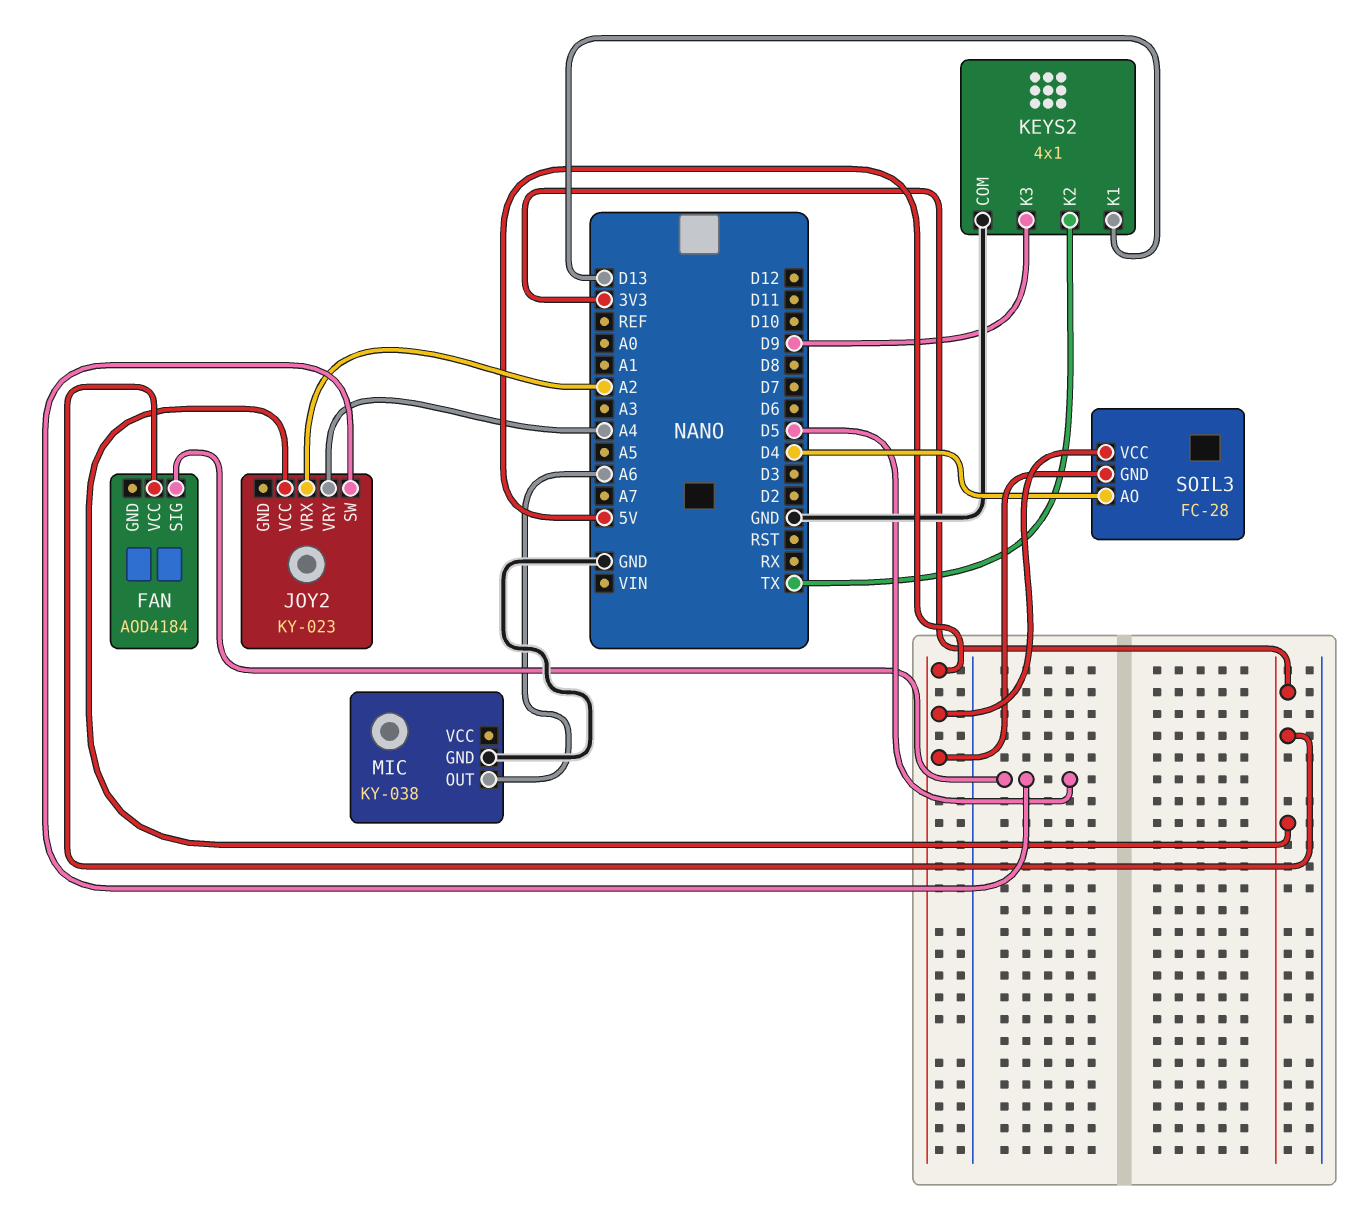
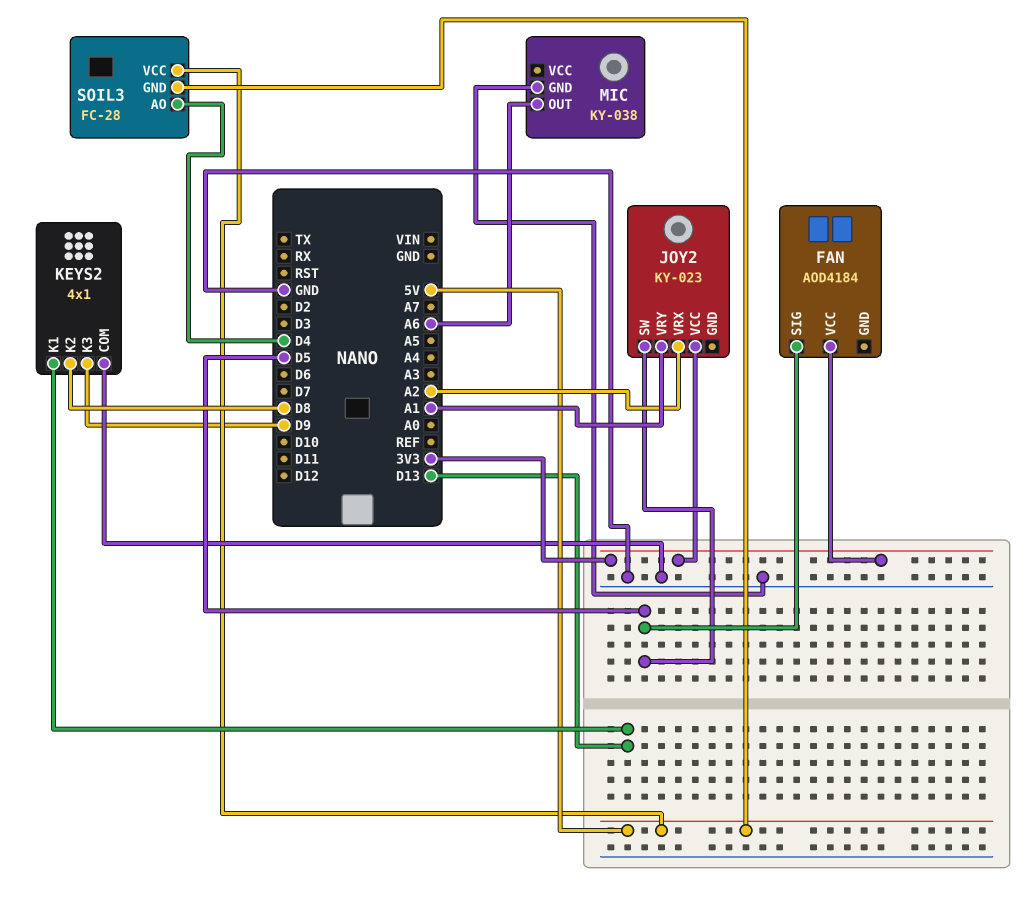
JOY2 pin VRY: A4 -> A1
KEYS2 pin K2: TX -> D8

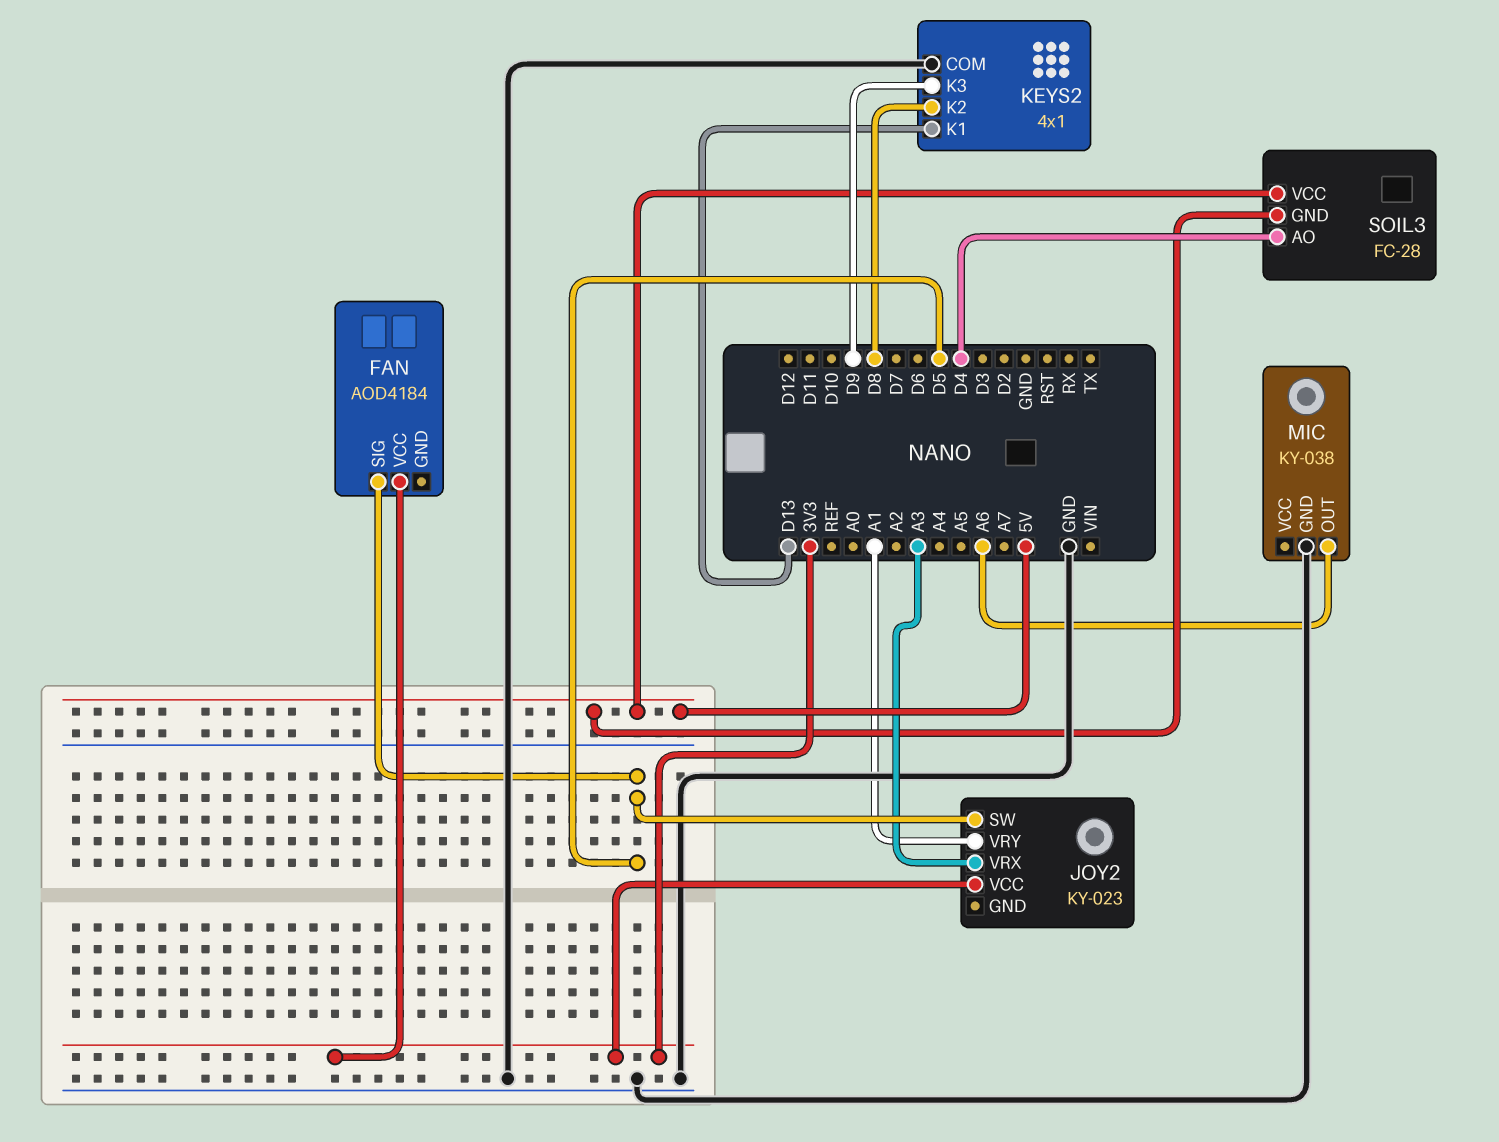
JOY2 pin VRX: A2 -> A3

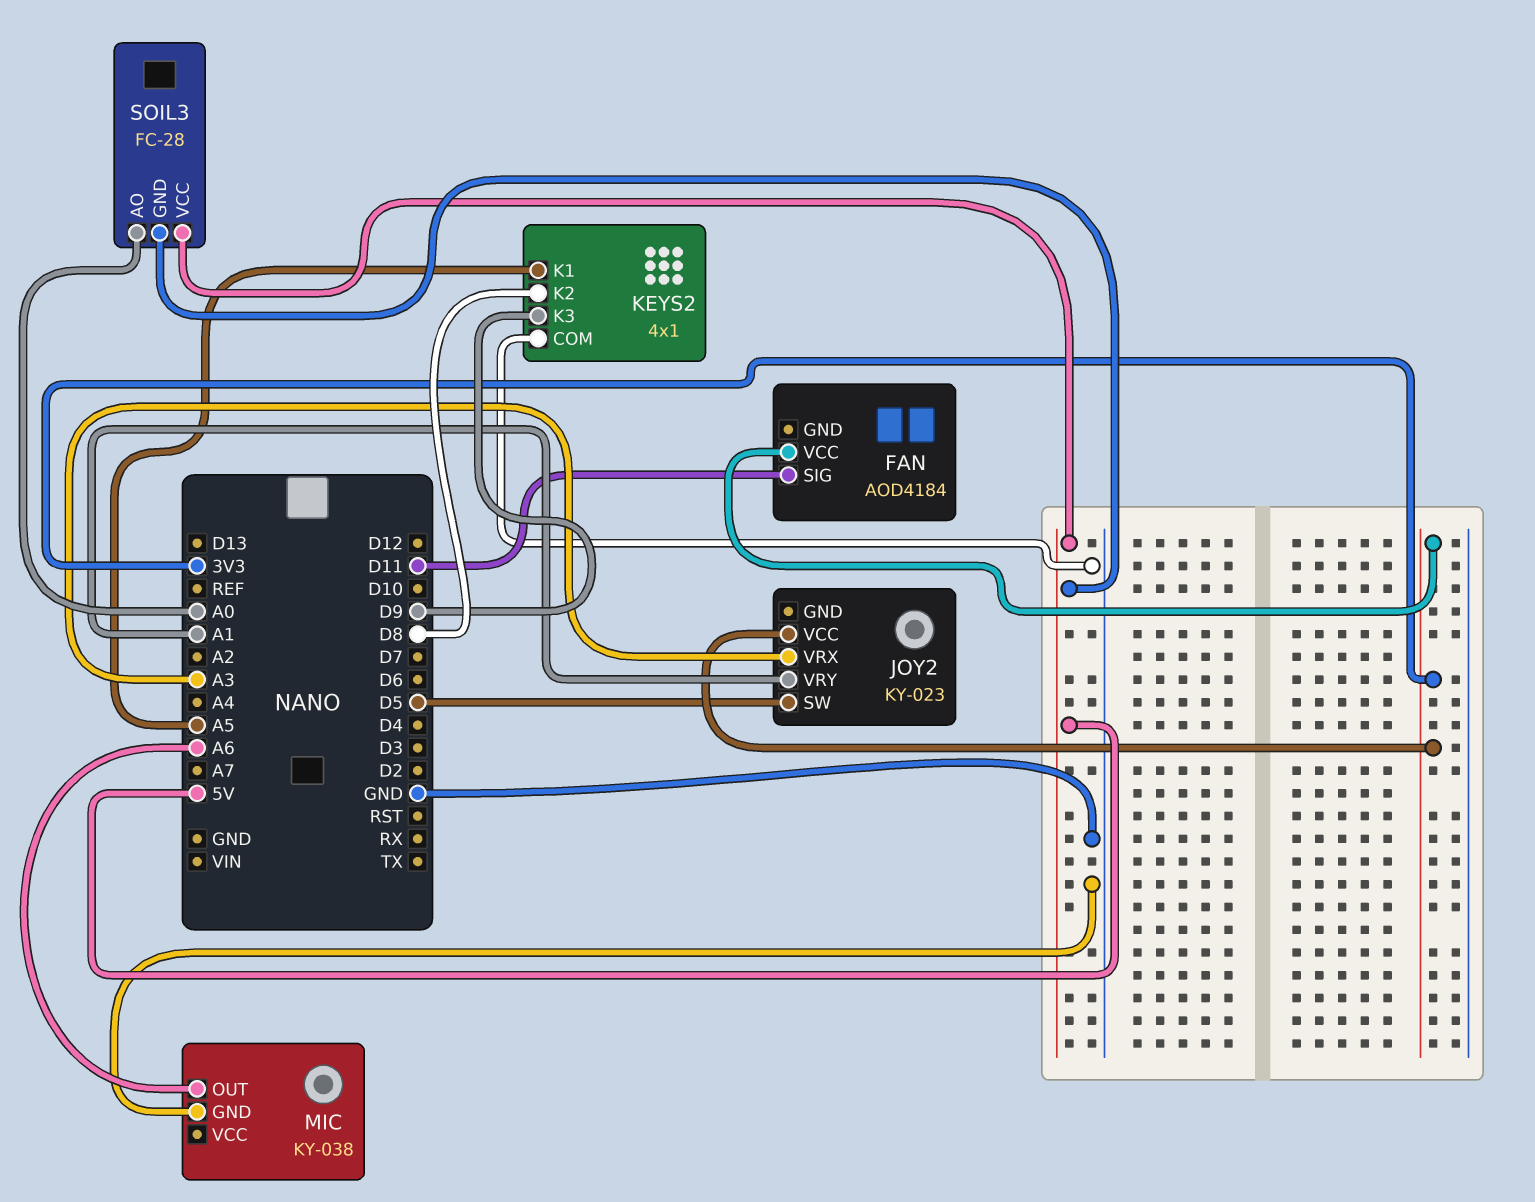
FAN pin SIG: D5 -> D11
KEYS2 pin K1: D13 -> A5
SOIL3 pin AO: D4 -> A0

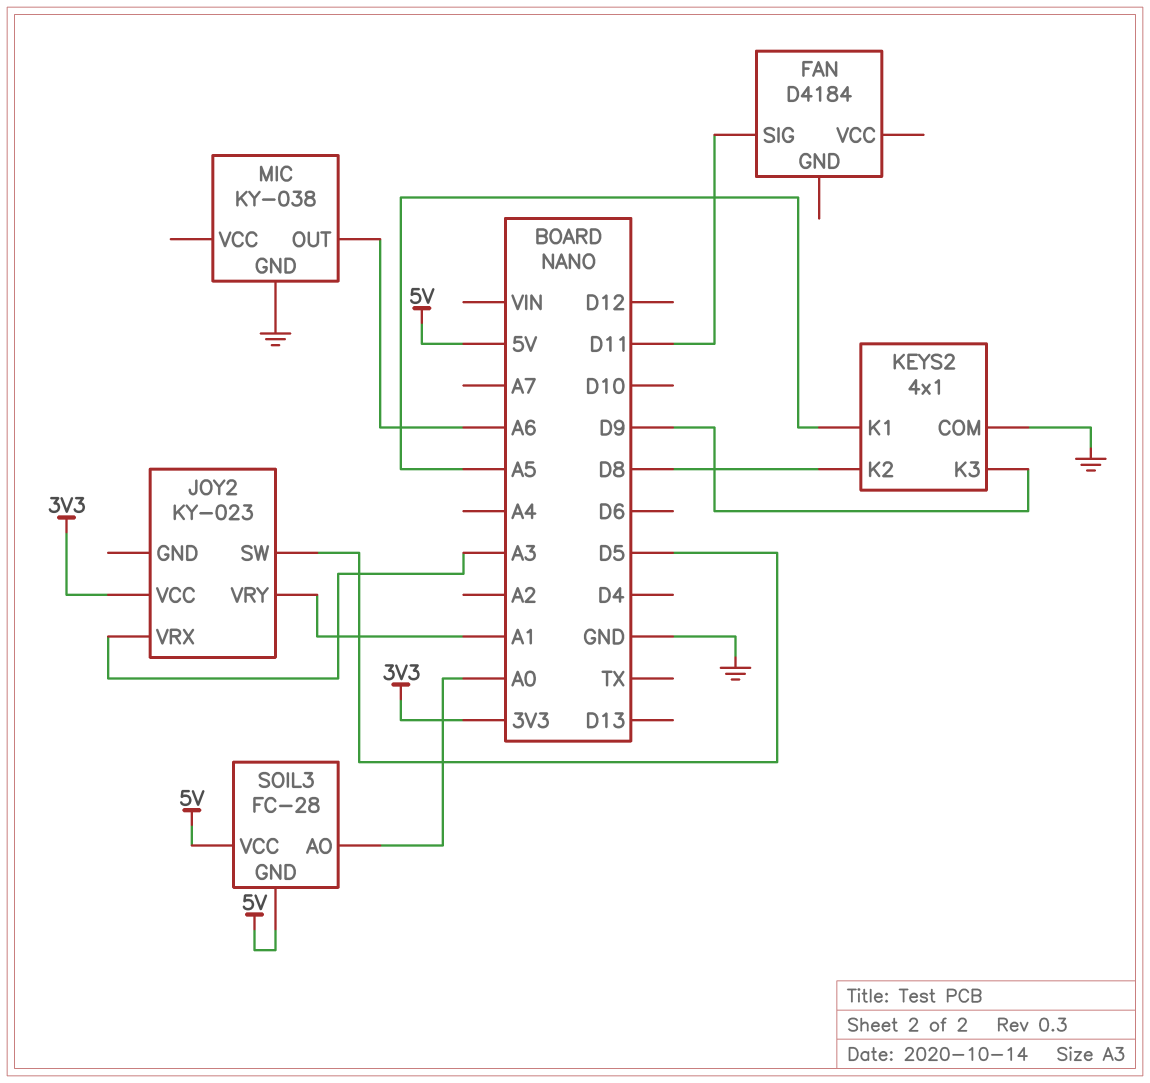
FAN: AOD4184 -> D4184
FAN pin VCC: 3V3 -> none

